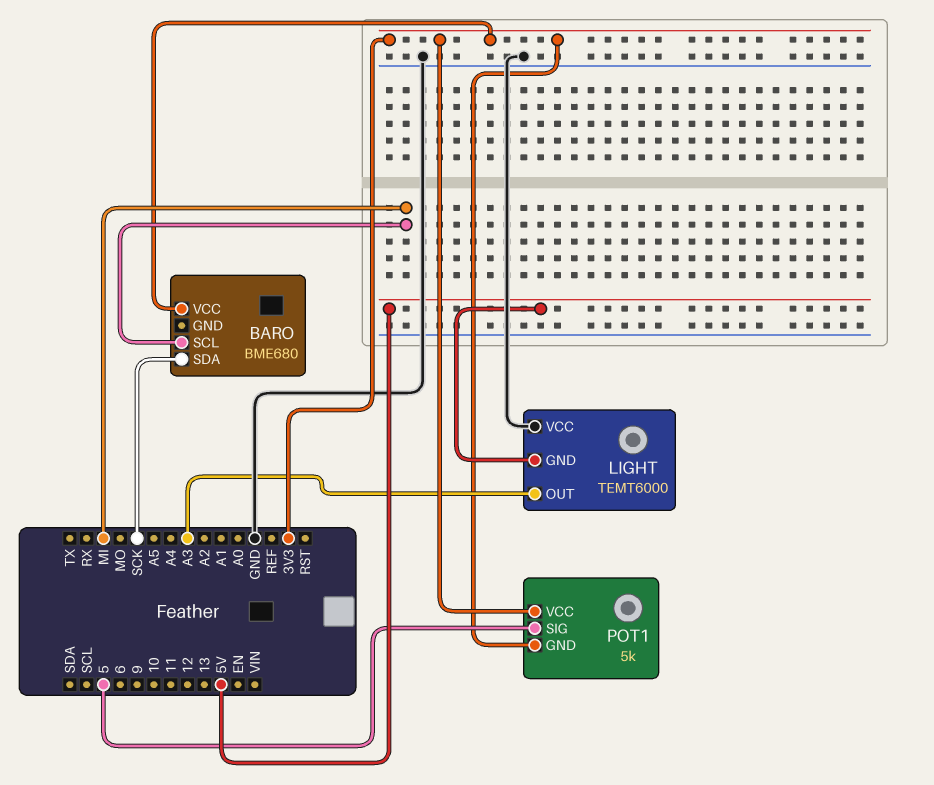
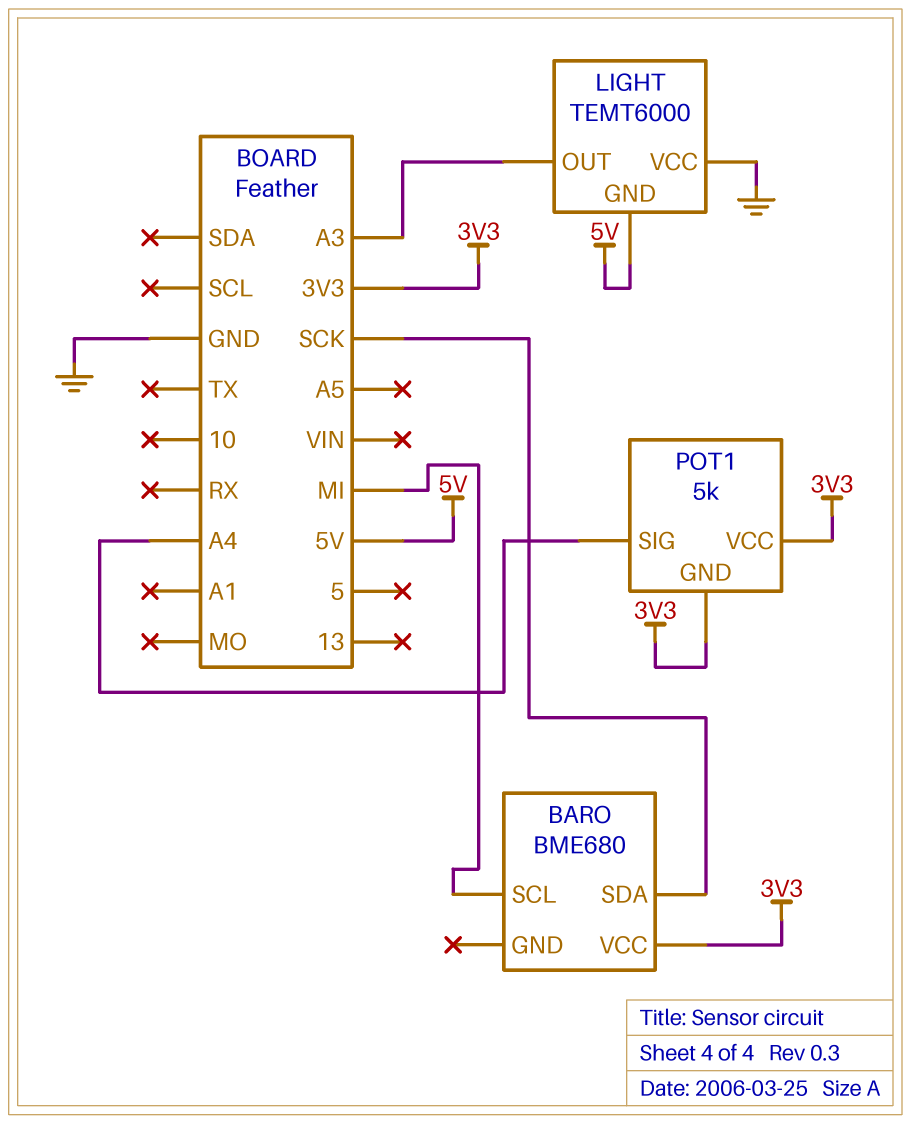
POT1 pin SIG: 5 -> A4

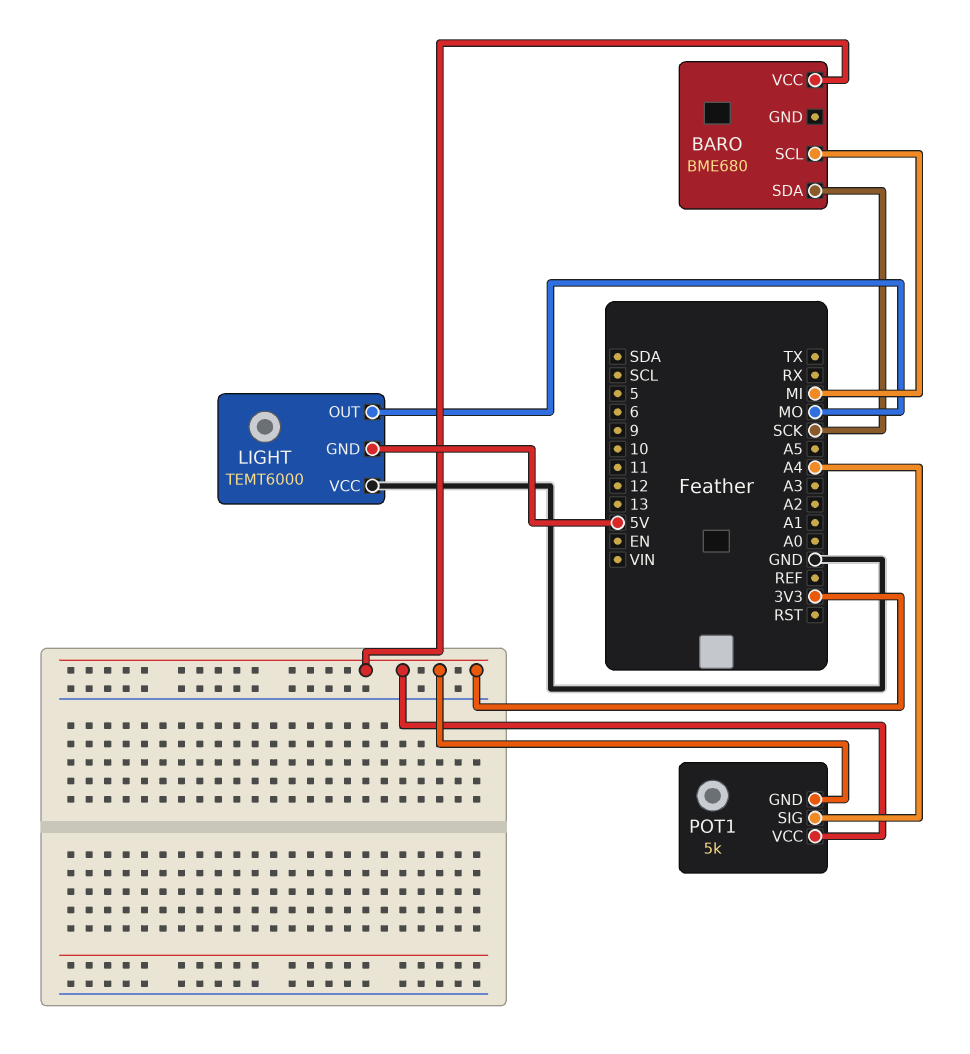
LIGHT pin OUT: A3 -> MO

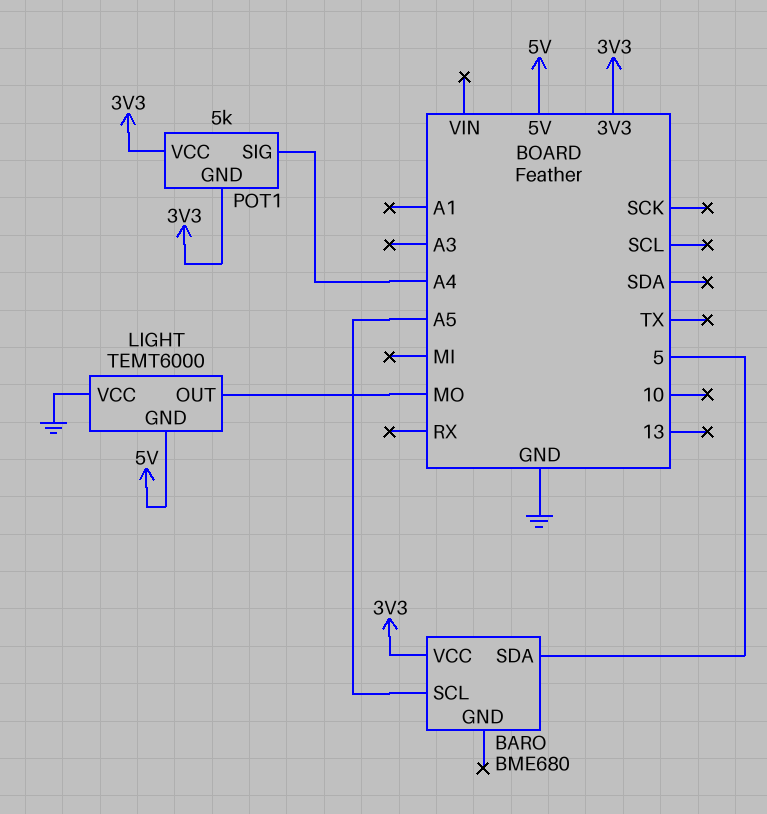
BARO pin SCL: MI -> A5
BARO pin SDA: SCK -> 5

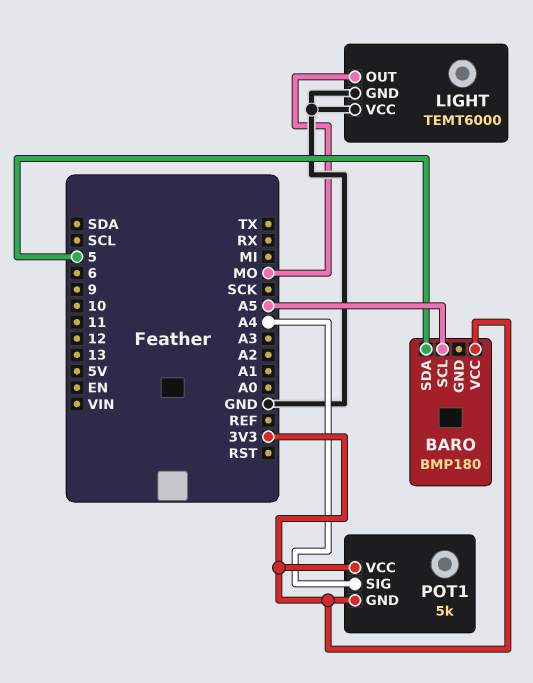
BARO: BME680 -> BMP180
LIGHT pin GND: 5V -> GND

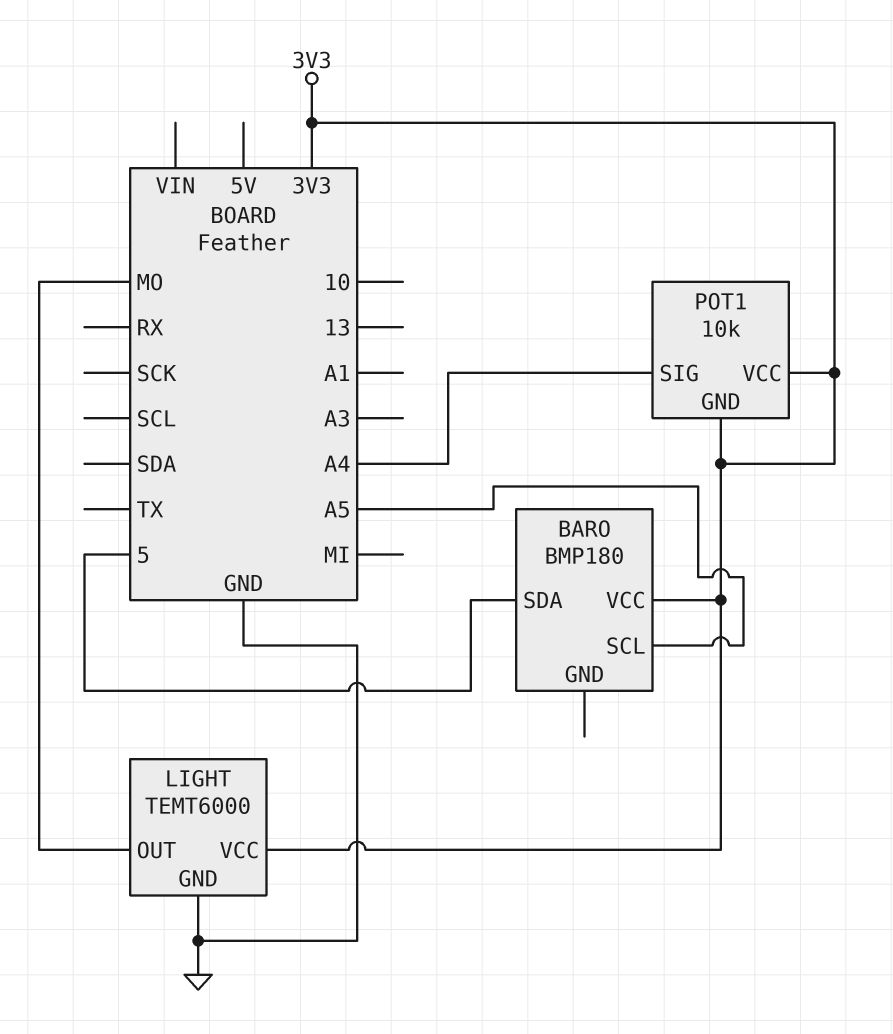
LIGHT pin VCC: GND -> 3V3
POT1: 5k -> 10k

